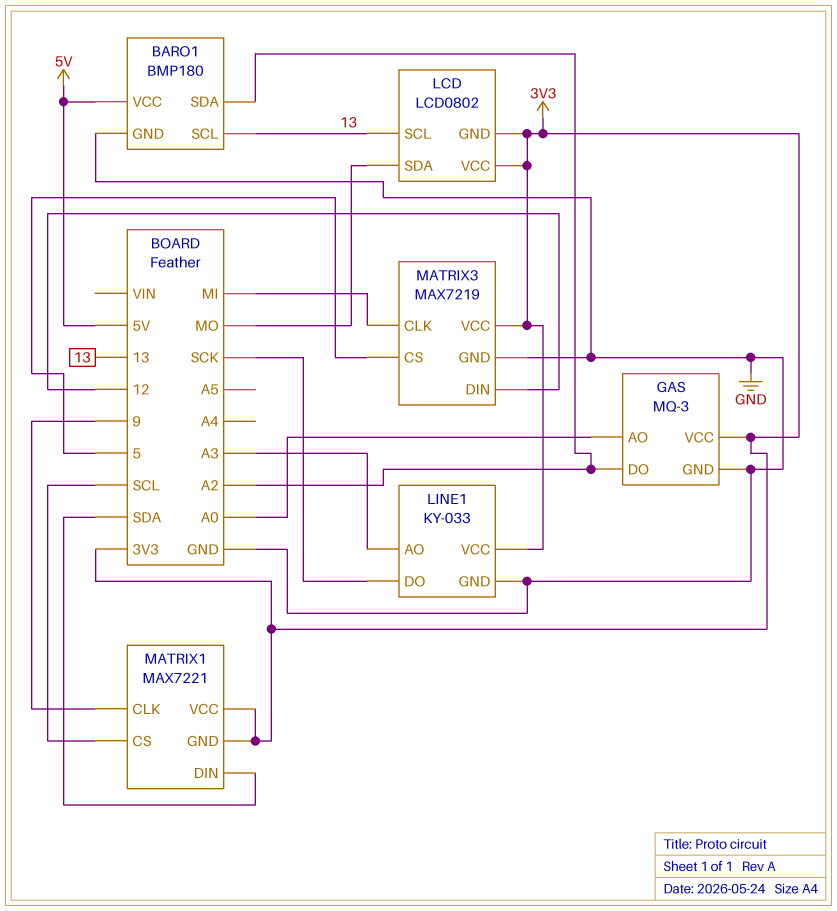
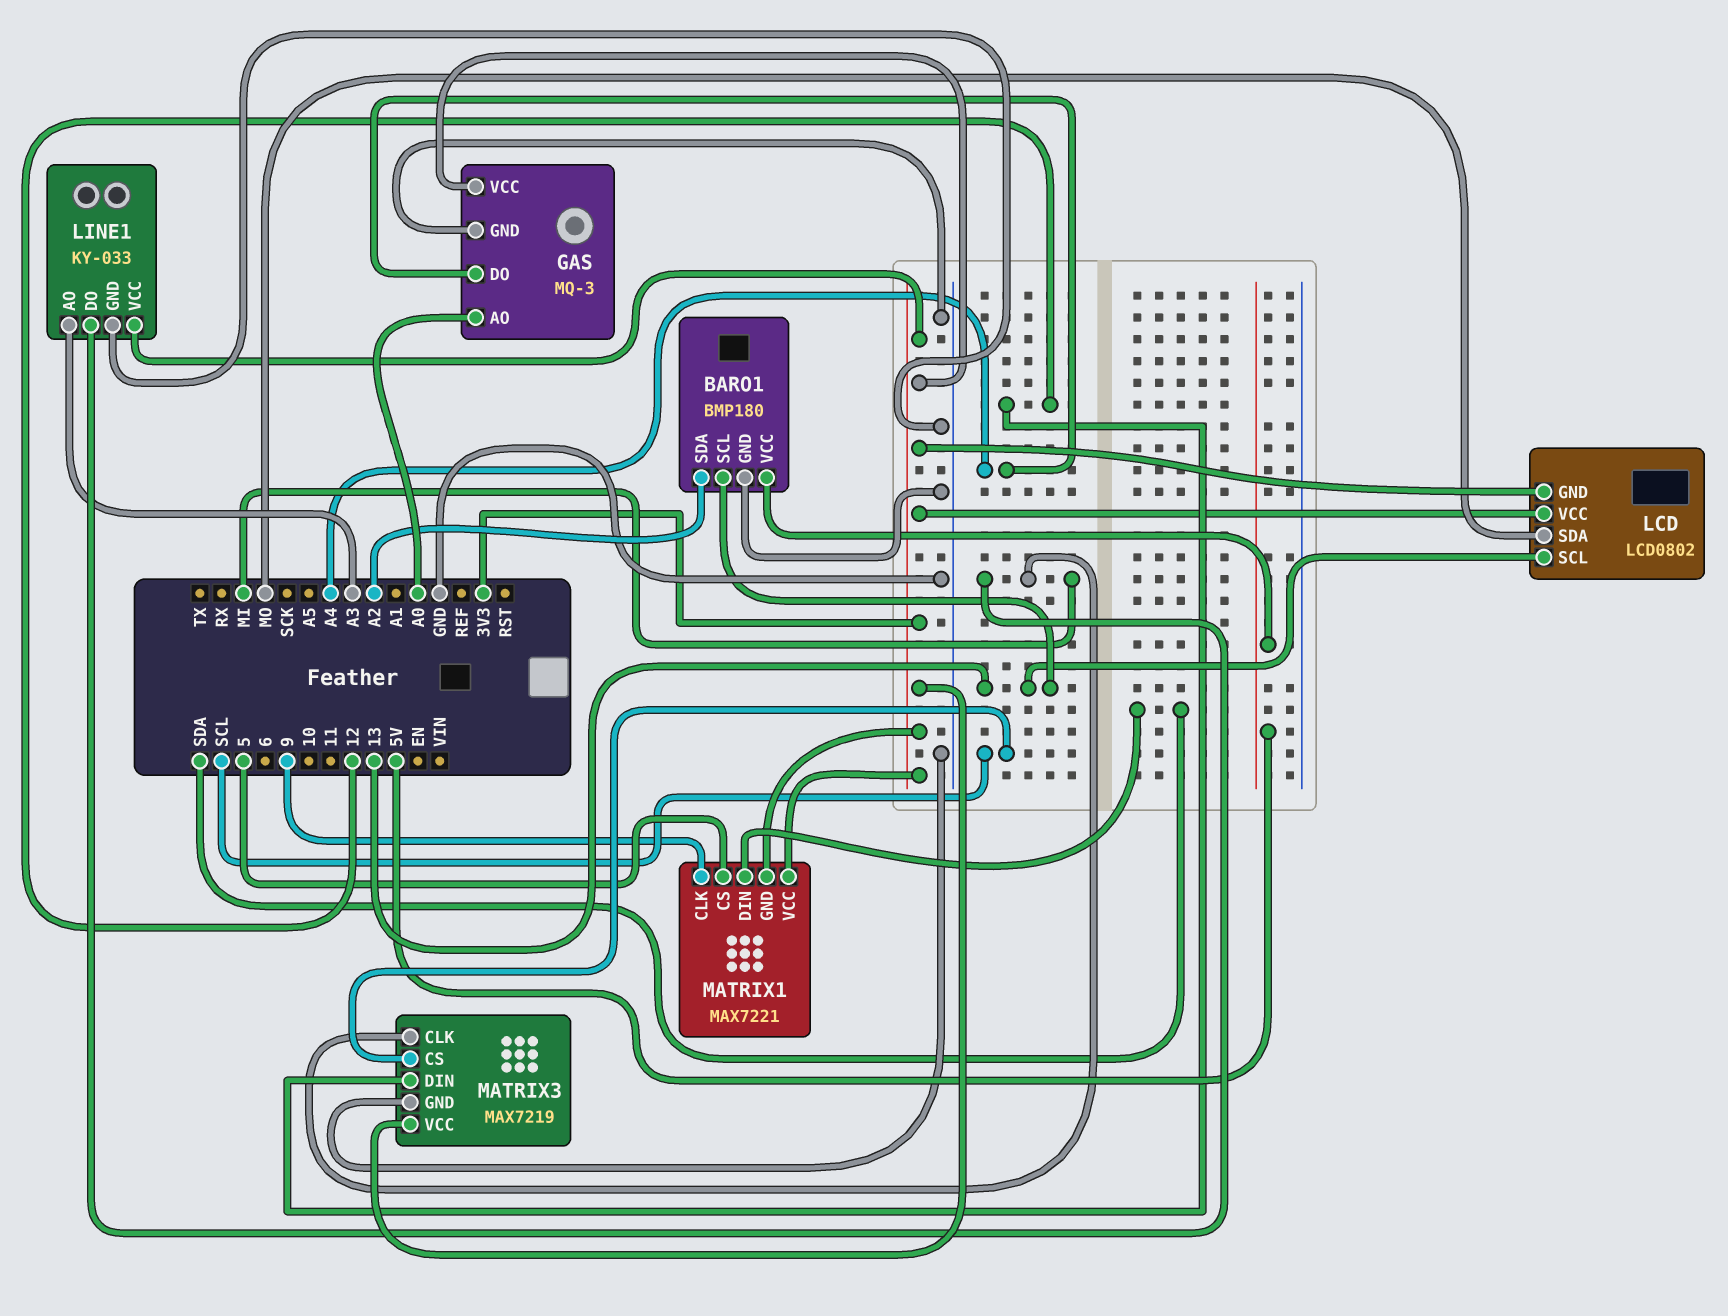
GAS pin DO: A2 -> A4
LINE1 pin DO: SCK -> MI
MATRIX1 pin CS: SCL -> 5
MATRIX3 pin CS: 5 -> SCL

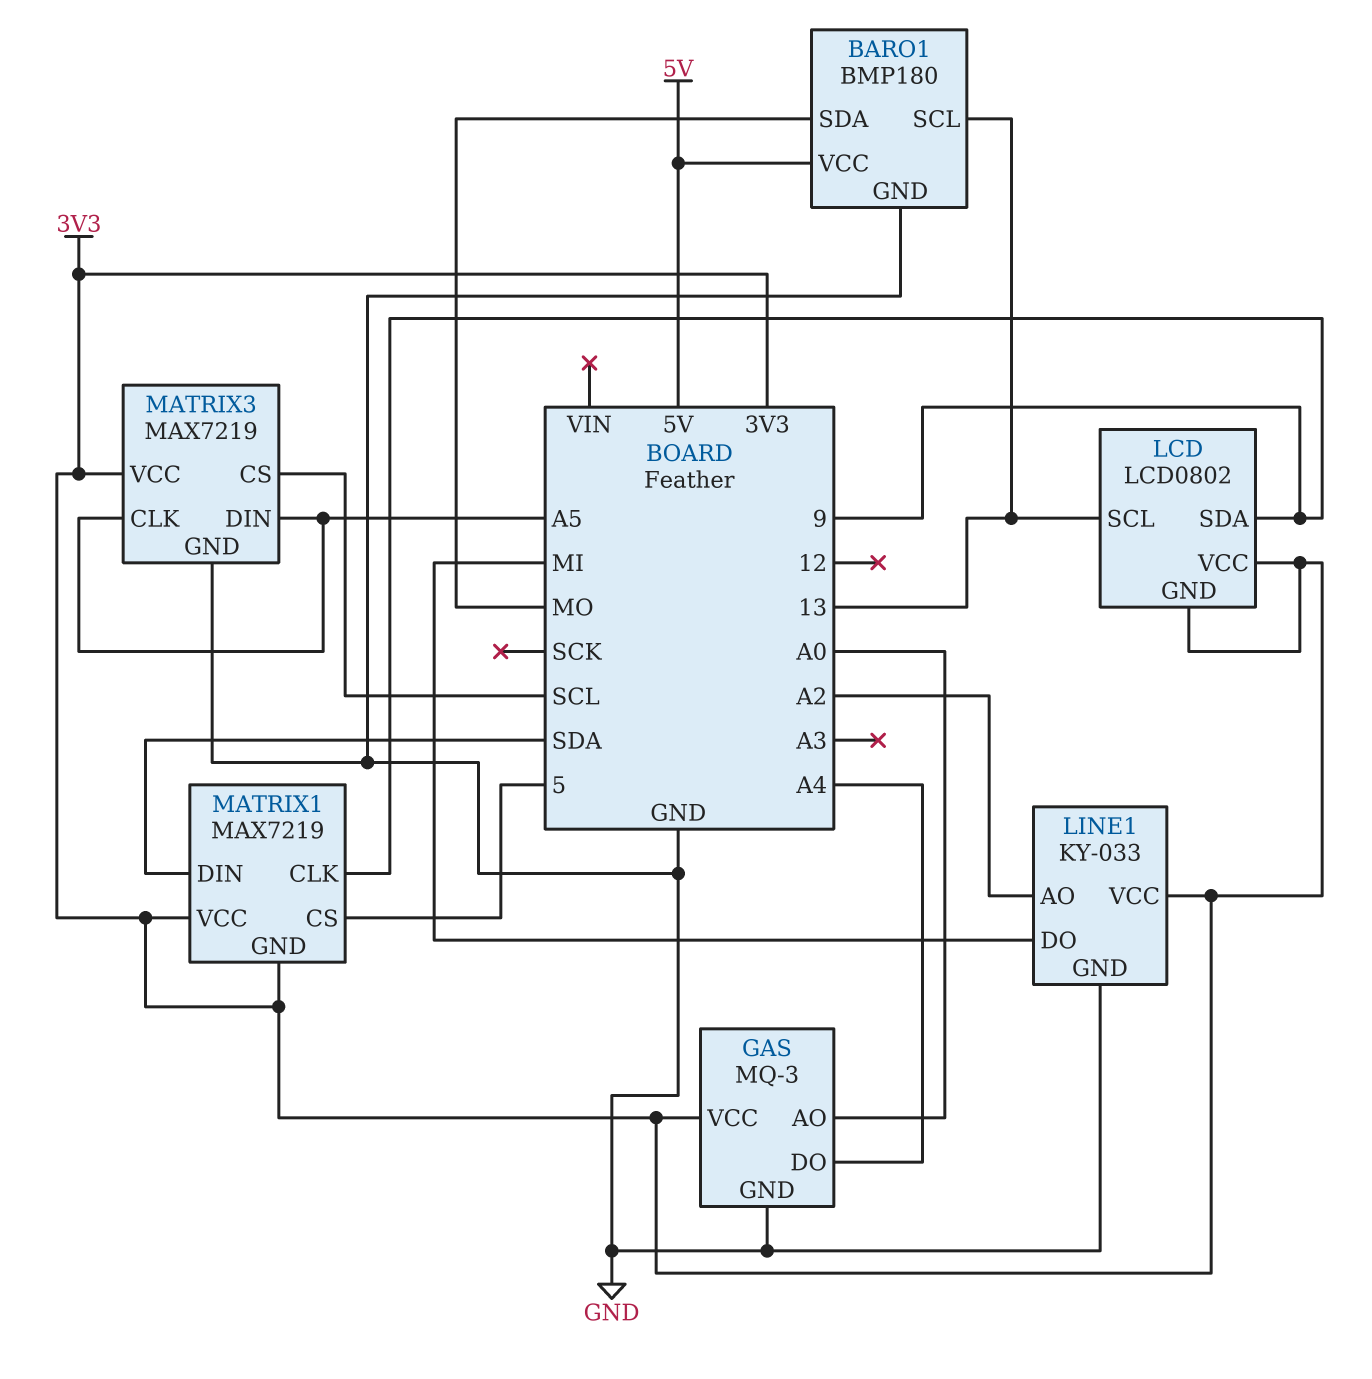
BARO1 pin SDA: A2 -> MO
LCD pin SDA: MO -> 9
LINE1 pin AO: A3 -> A2
MATRIX1: MAX7221 -> MAX7219
MATRIX3 pin CLK: MI -> A5
MATRIX3 pin DIN: 12 -> A5

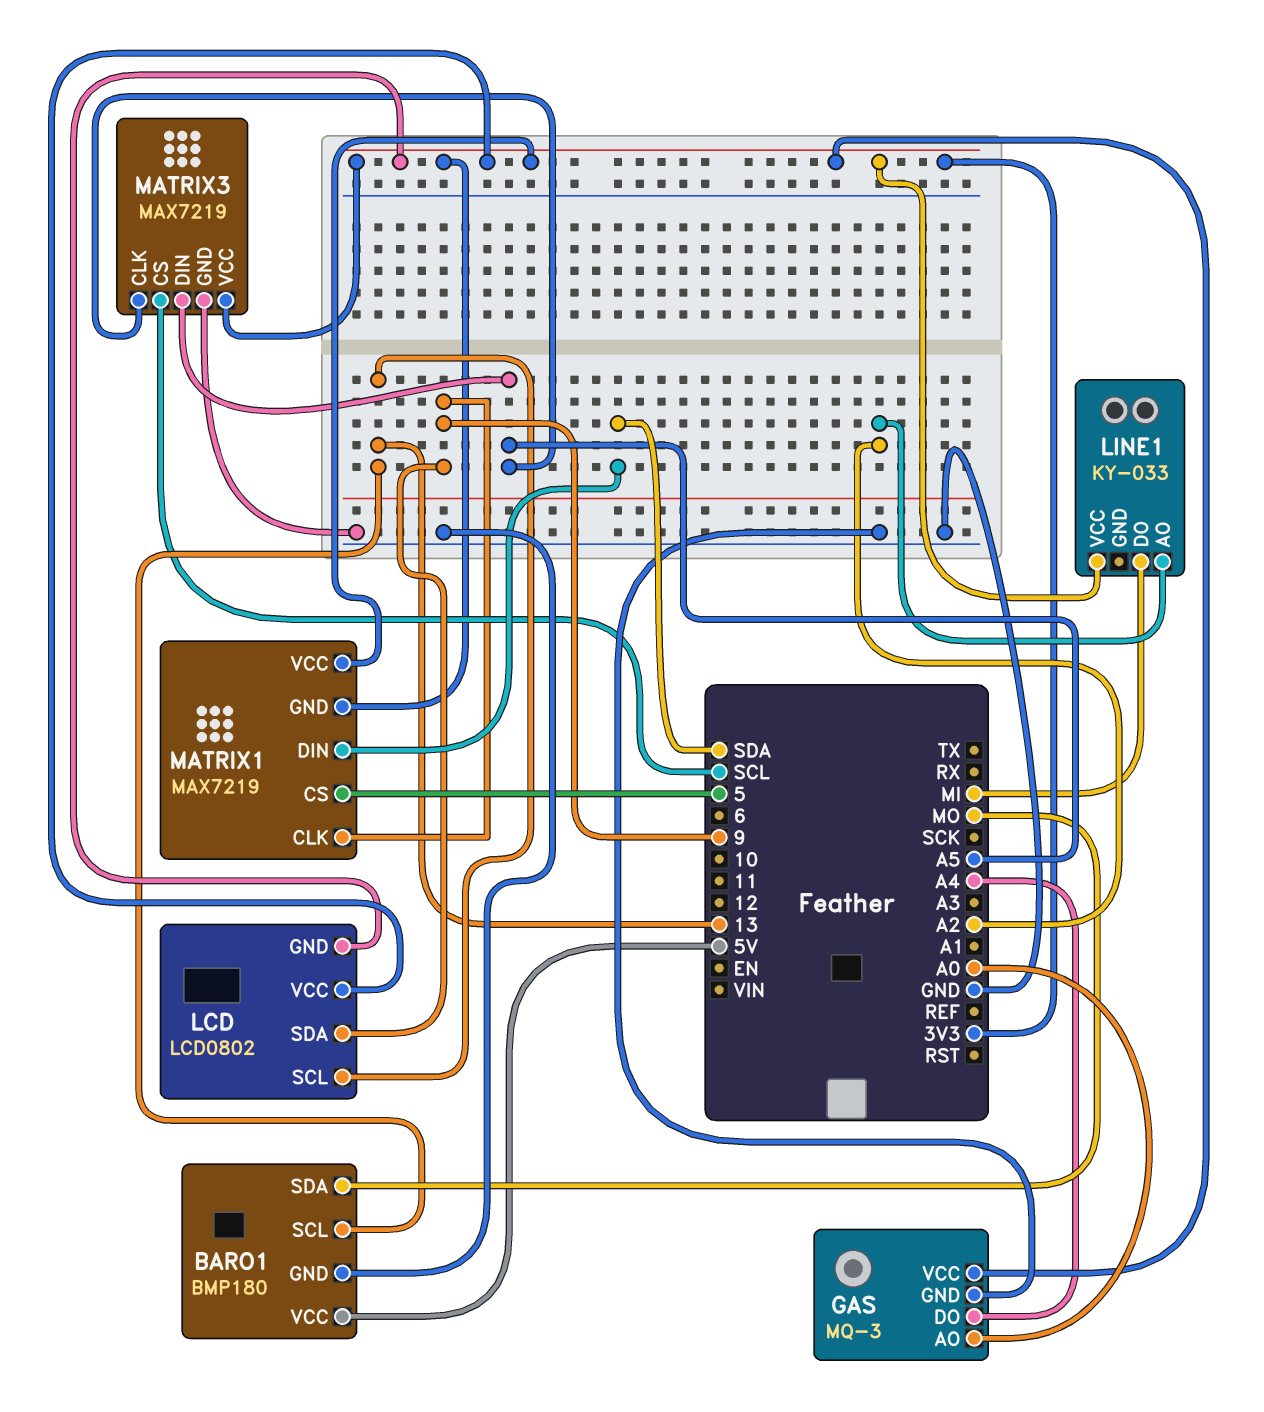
LINE1 pin GND: GND -> none

